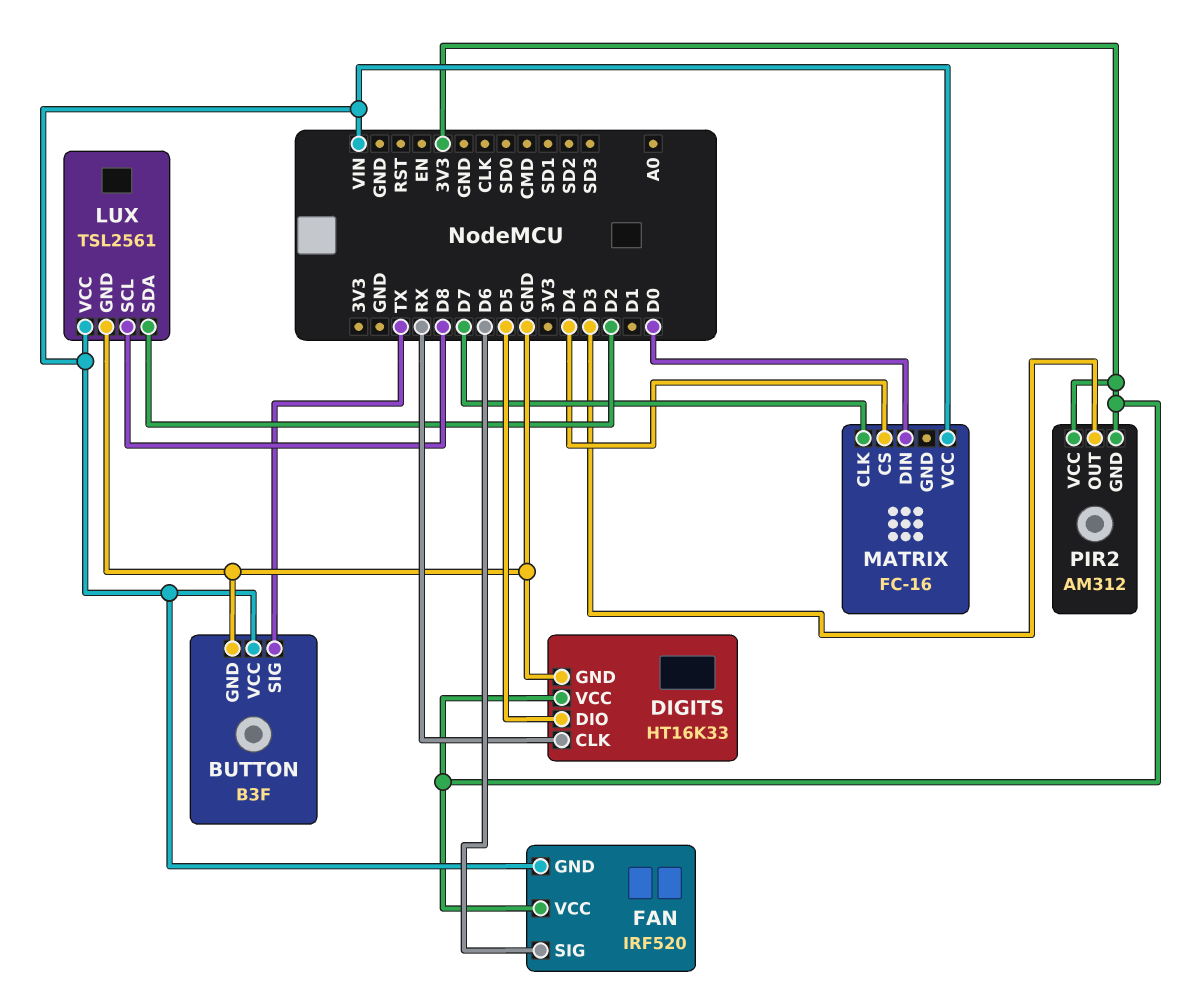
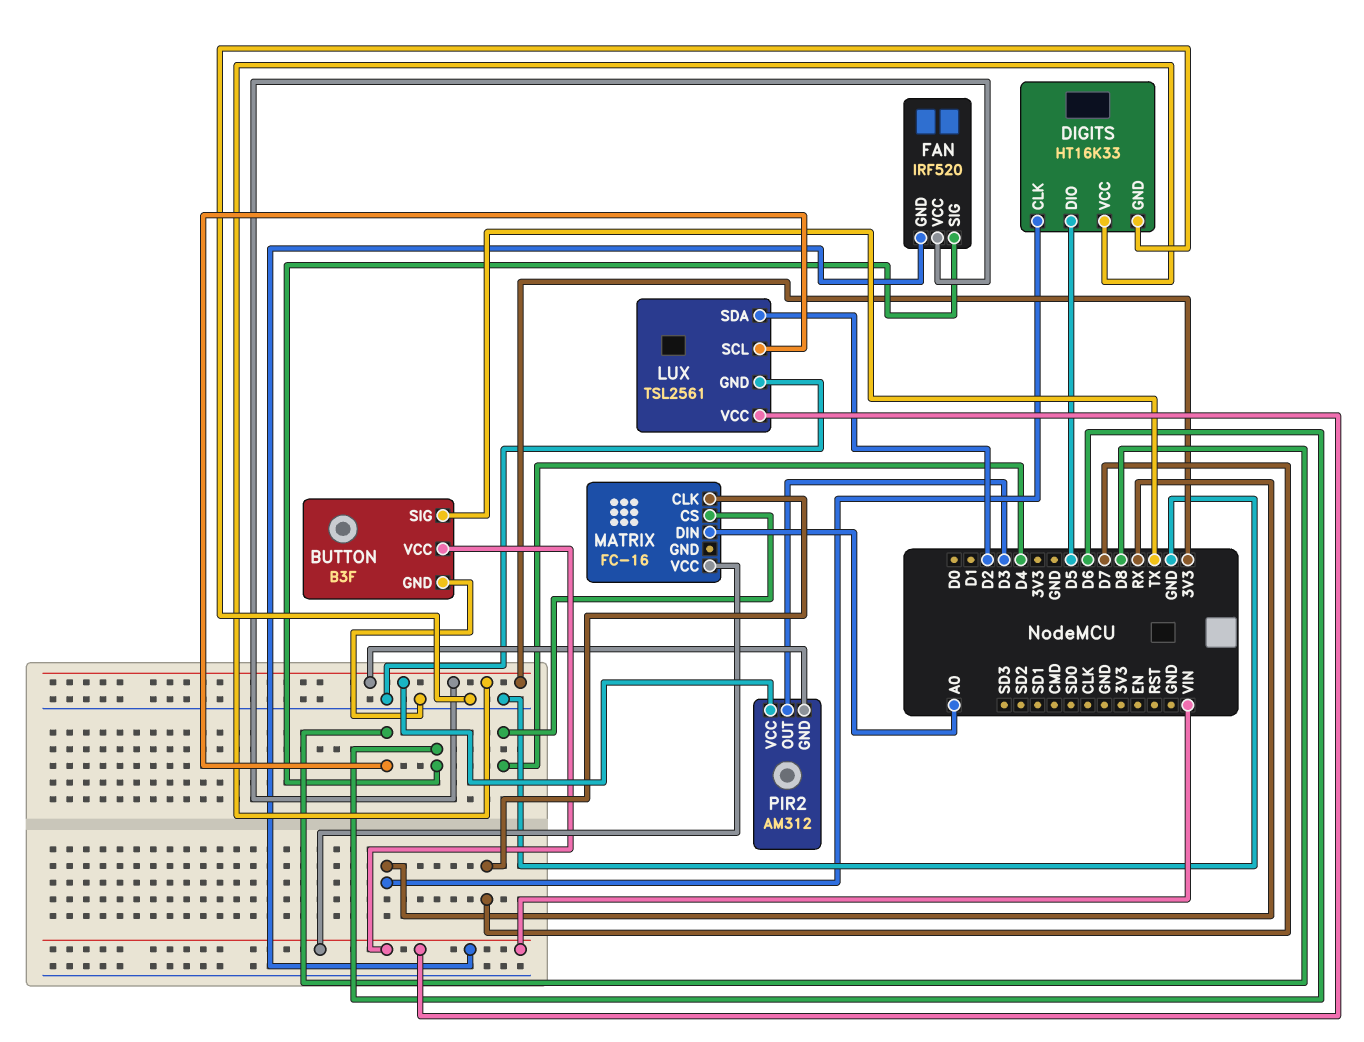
MATRIX pin DIN: D0 -> A0

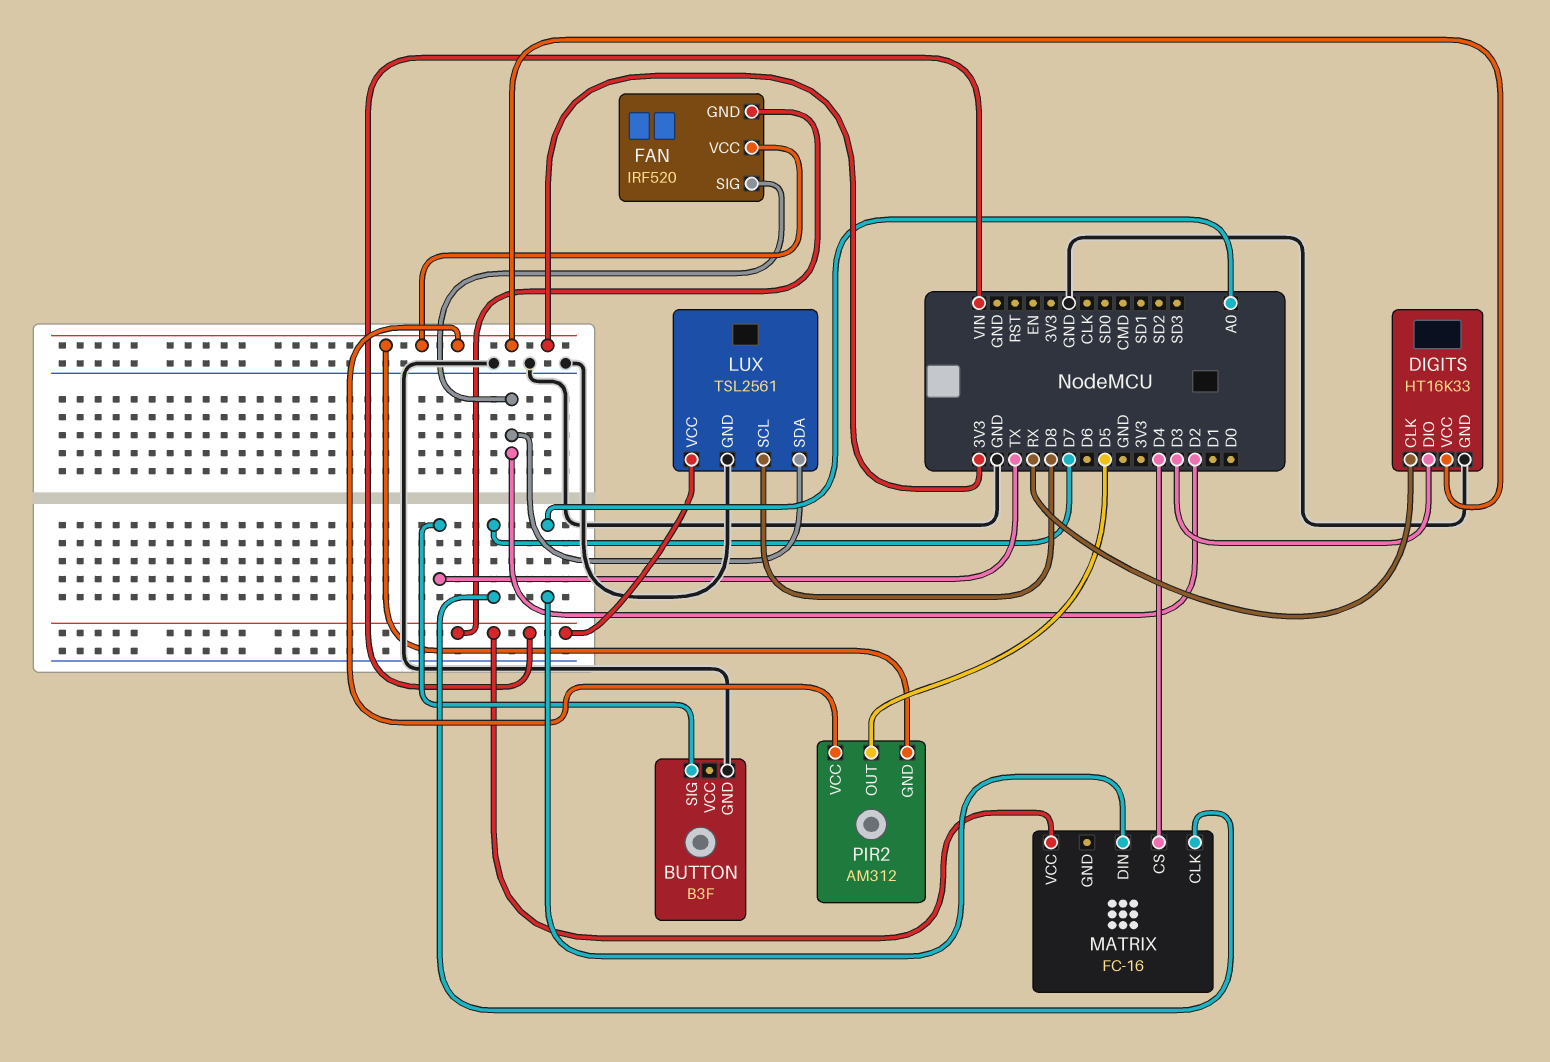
BUTTON pin VCC: VIN -> none
DIGITS pin DIO: D5 -> D3
FAN pin SIG: D6 -> D2
PIR2 pin OUT: D3 -> D5

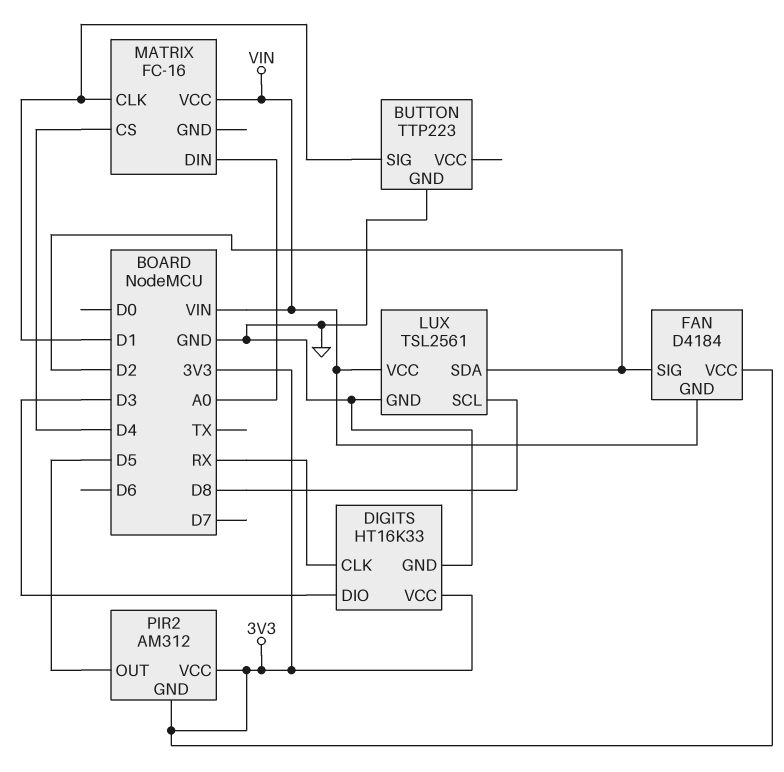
BUTTON: B3F -> TTP223
BUTTON pin SIG: TX -> D1
FAN: IRF520 -> D4184
MATRIX pin CLK: D7 -> D1

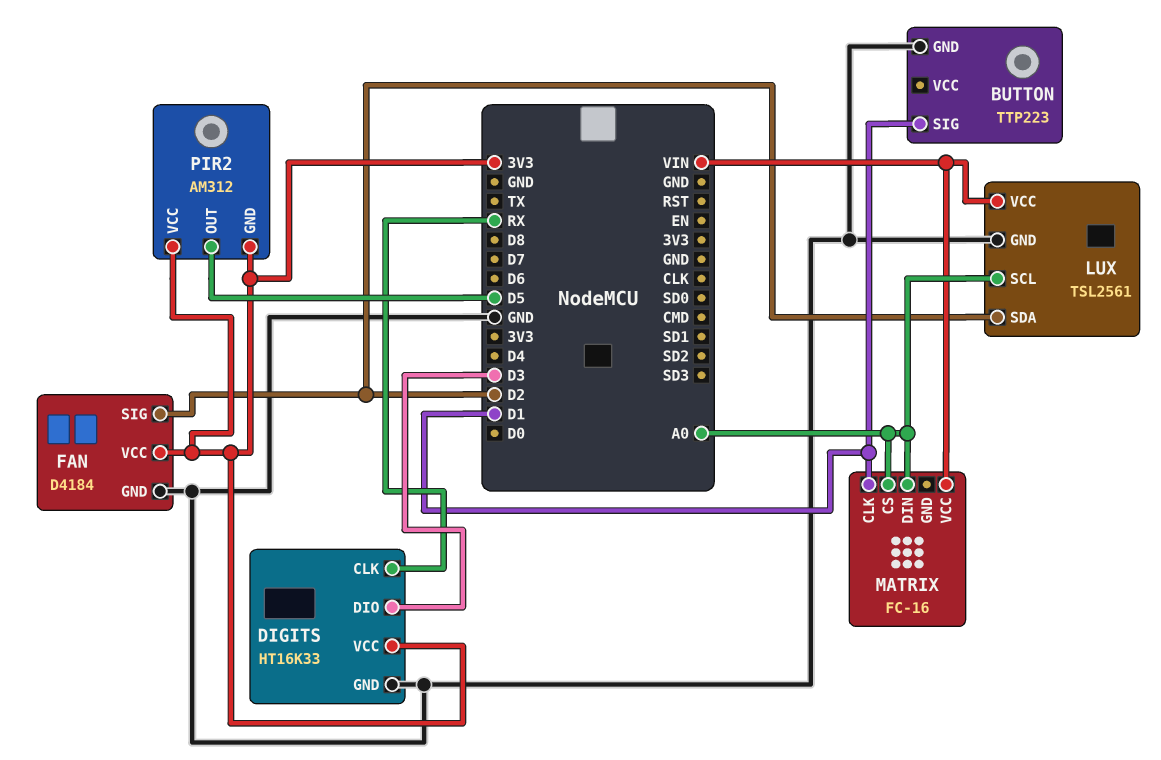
FAN pin GND: VIN -> GND
LUX pin SCL: D8 -> A0
MATRIX pin CS: D4 -> A0

